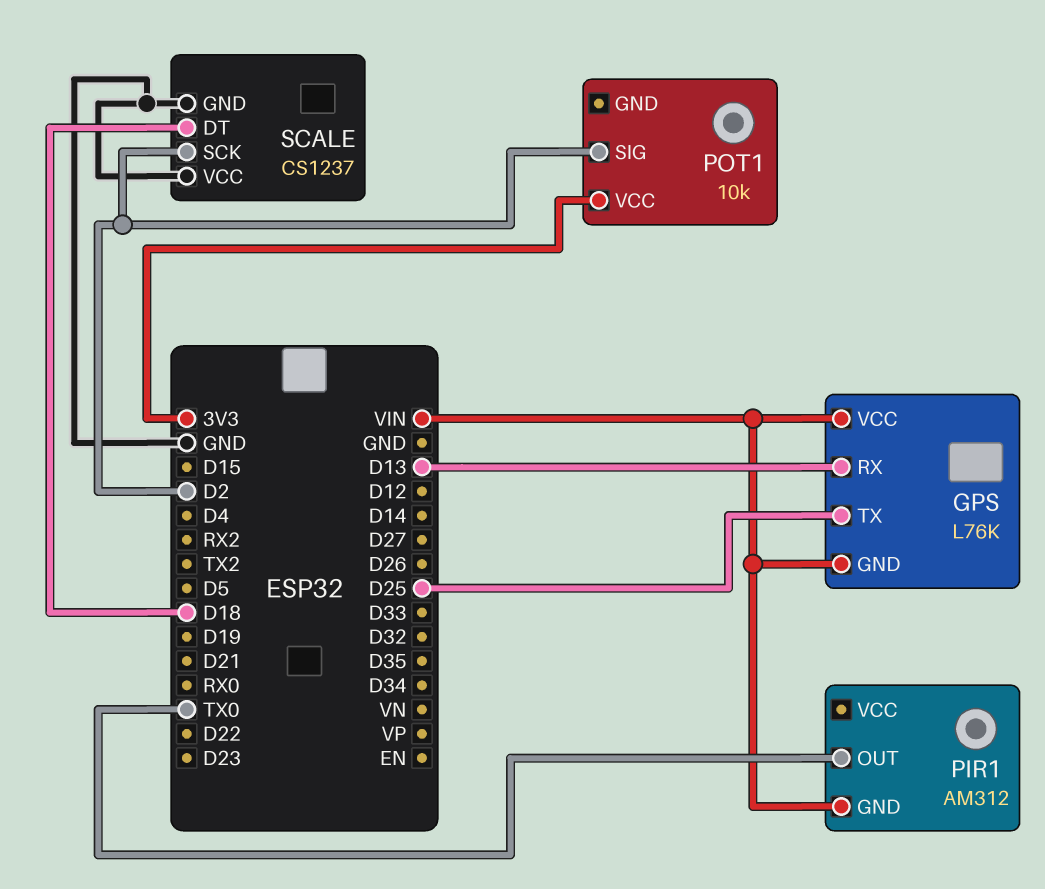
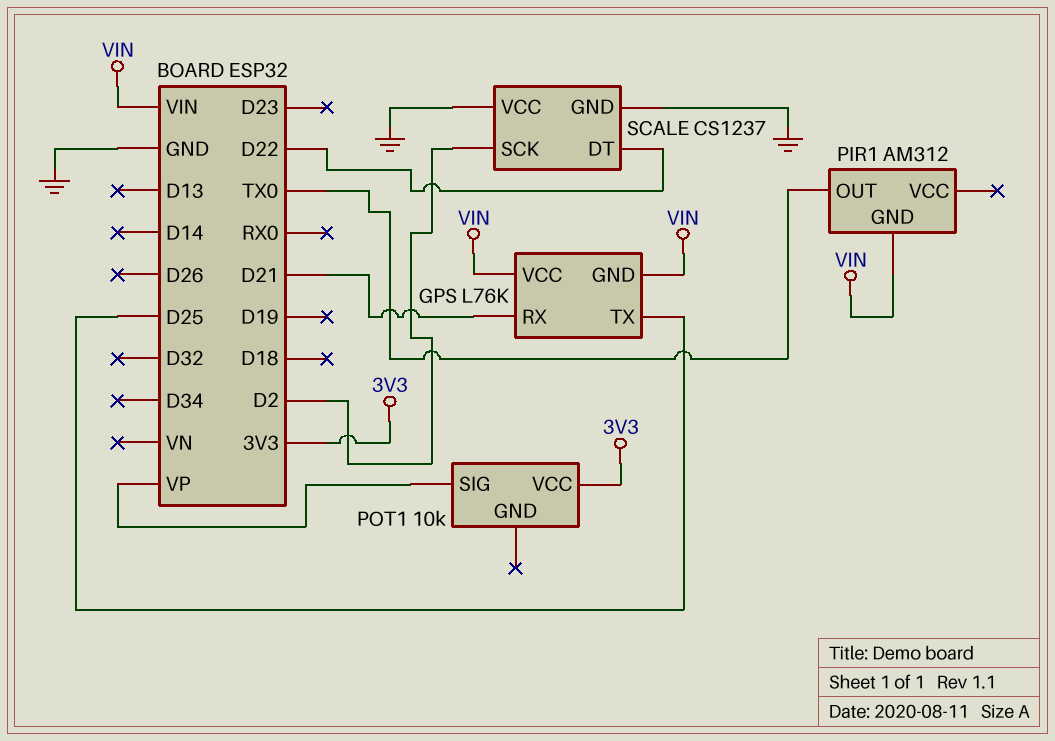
GPS pin RX: D13 -> D21
POT1 pin SIG: D2 -> VP
SCALE pin DT: D18 -> D22

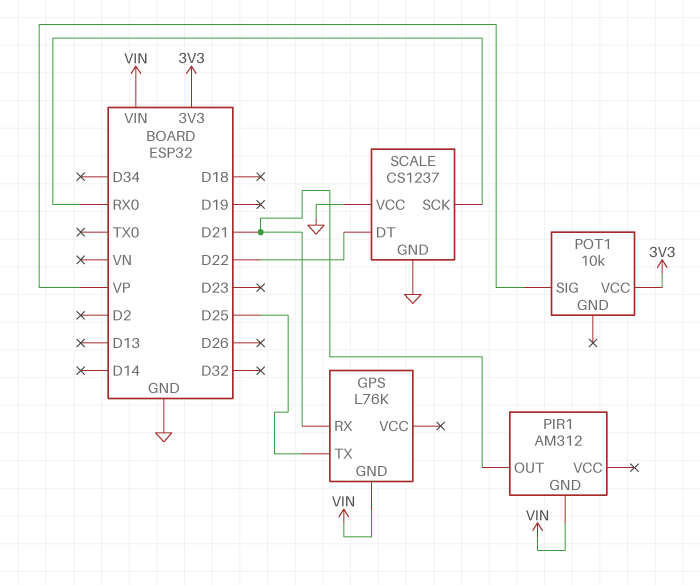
GPS pin VCC: VIN -> none
PIR1 pin OUT: TX0 -> D21
SCALE pin SCK: D2 -> RX0

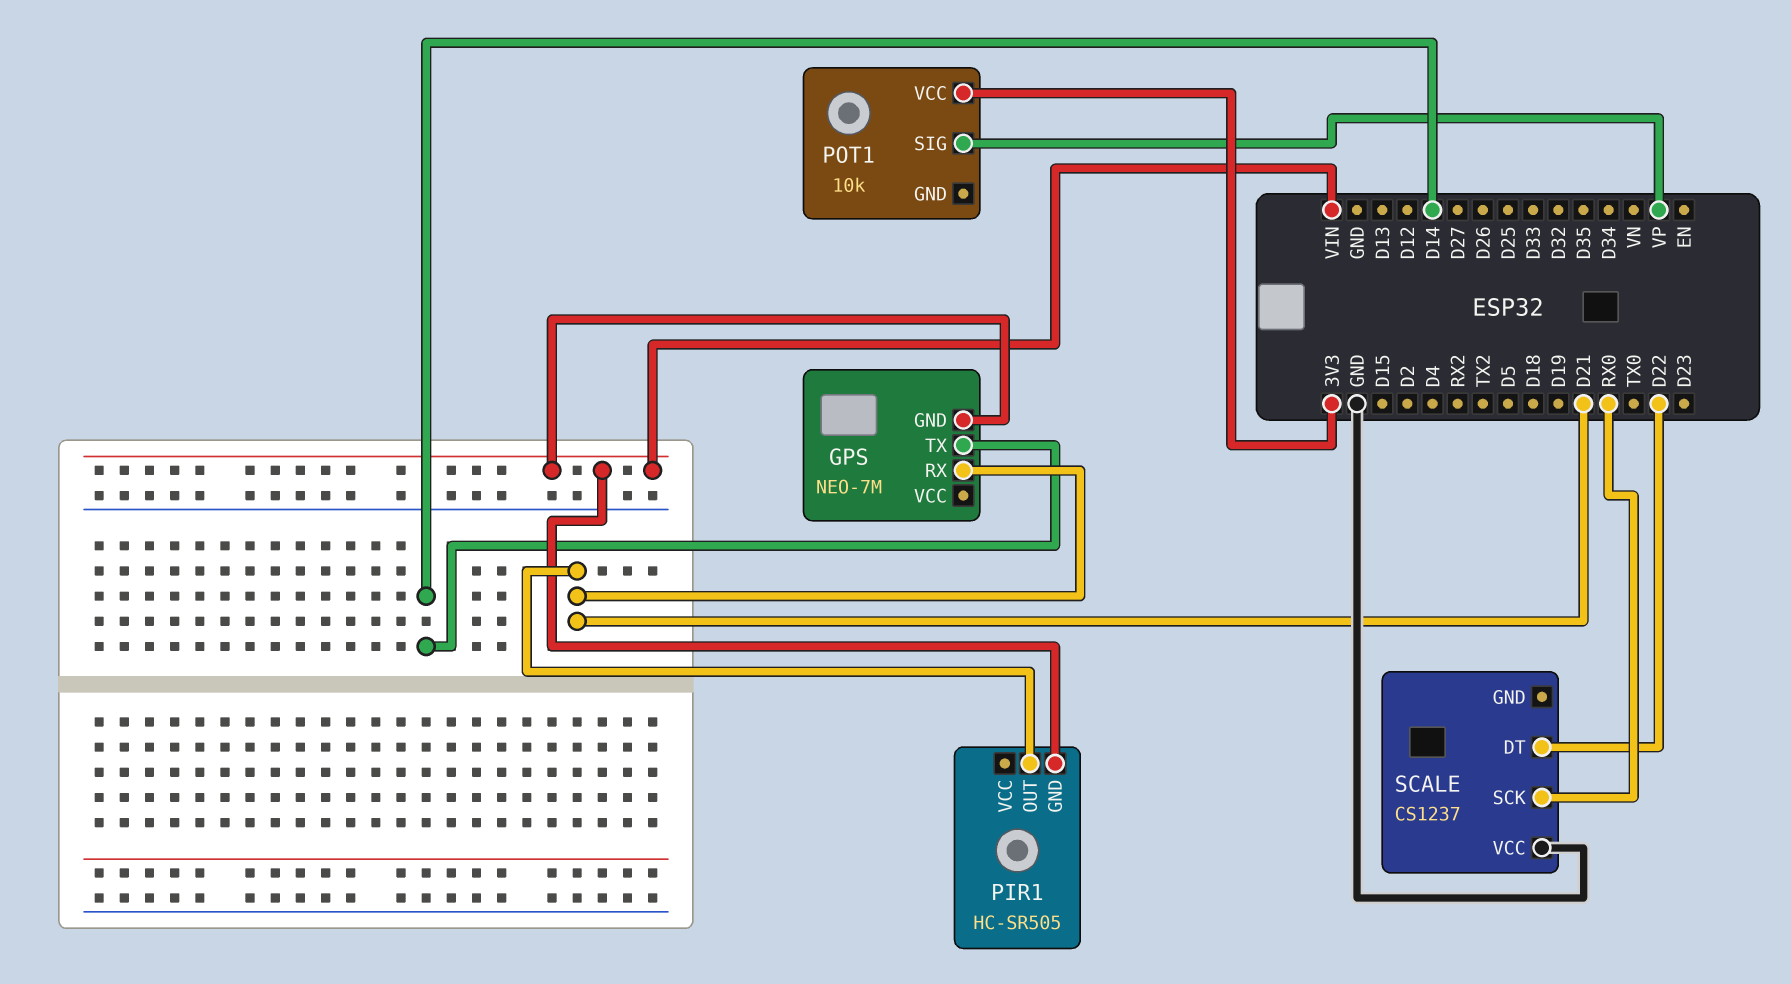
GPS: L76K -> NEO-7M
GPS pin TX: D25 -> D14
PIR1: AM312 -> HC-SR505
SCALE pin GND: GND -> none

